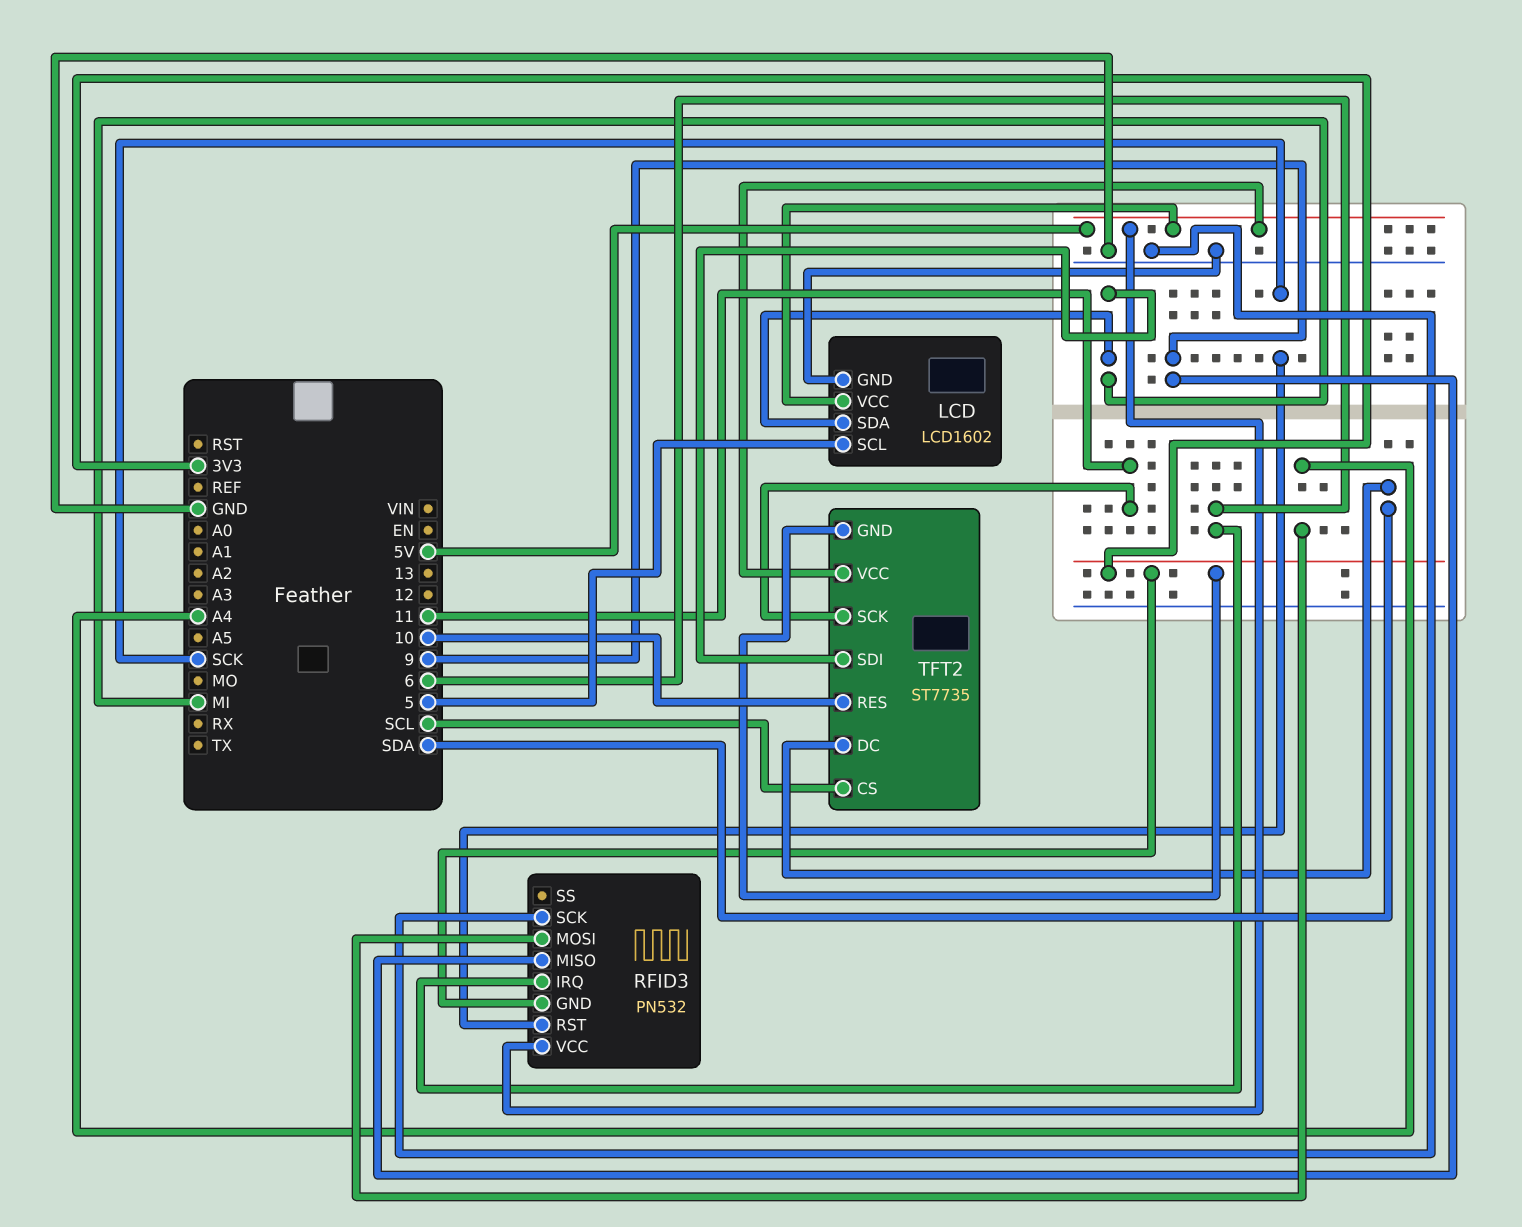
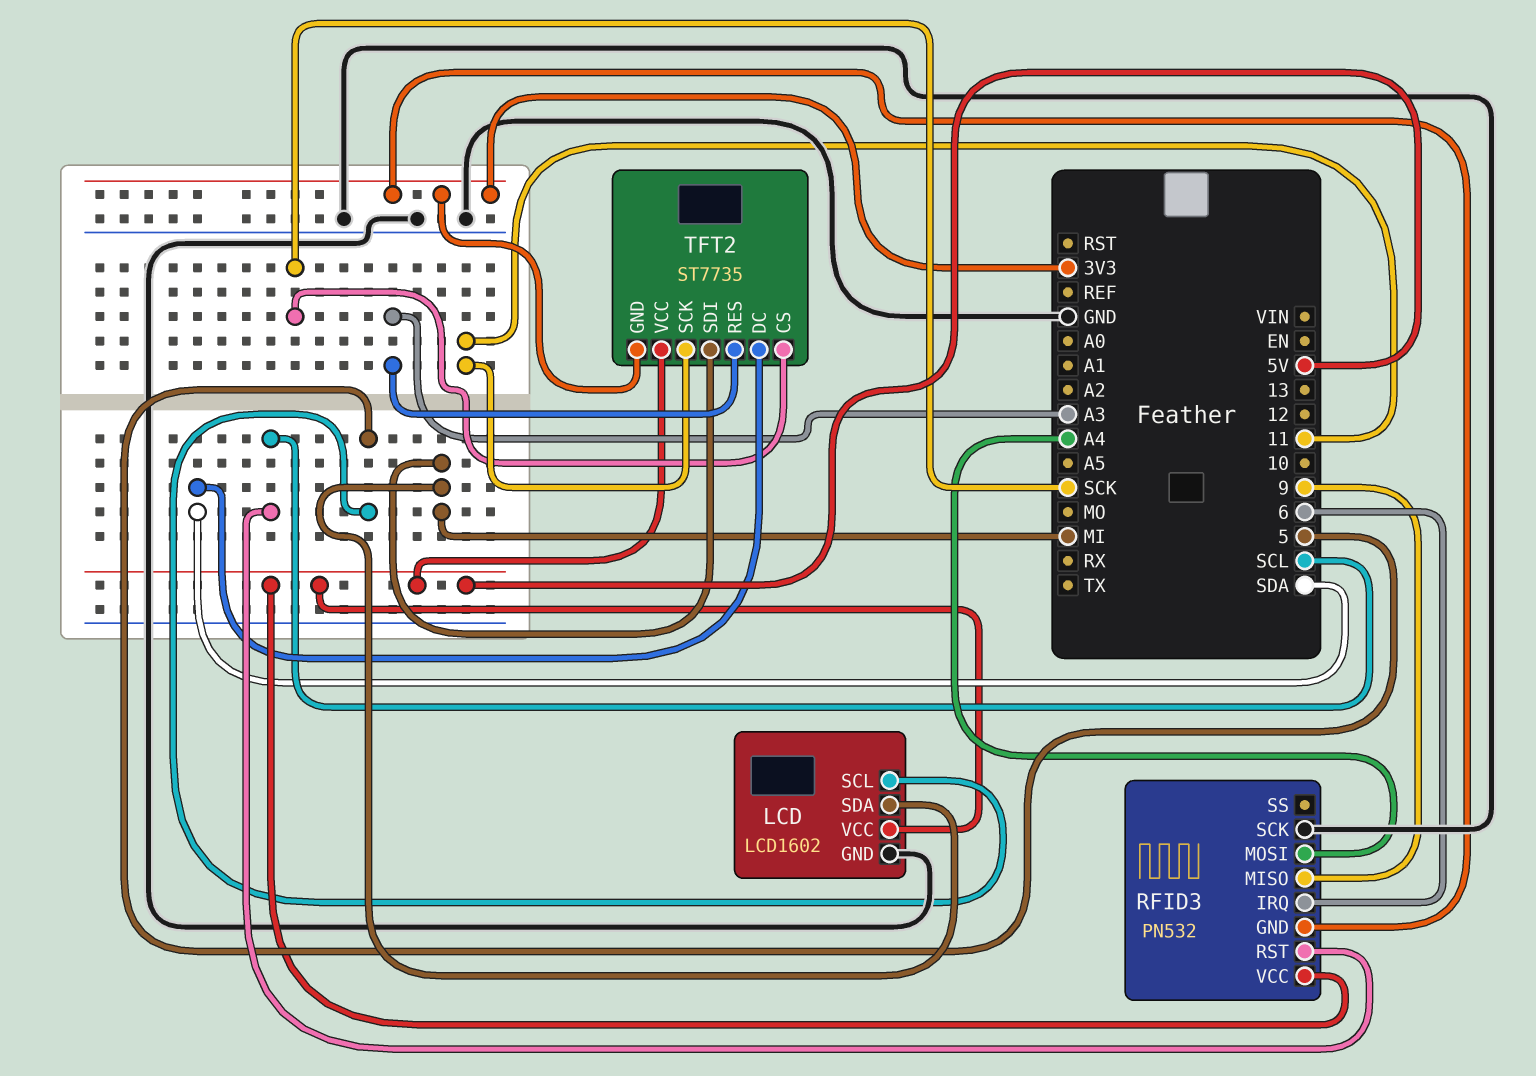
RFID3 pin RST: SCK -> SCL
TFT2 pin CS: SCL -> SCK
TFT2 pin RES: 10 -> A3

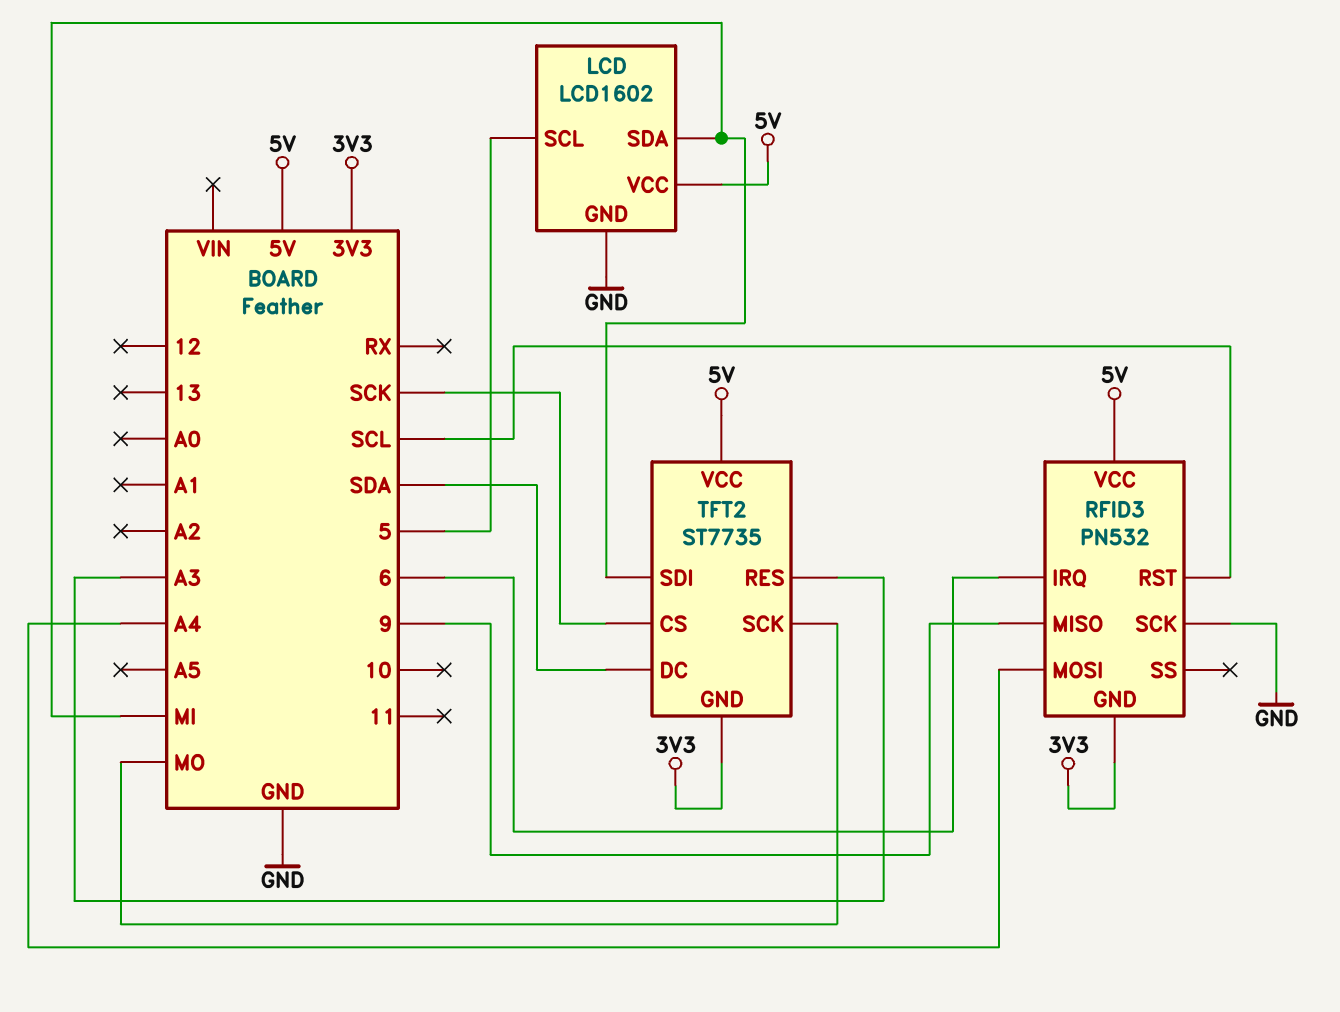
TFT2 pin SCK: 11 -> MO

